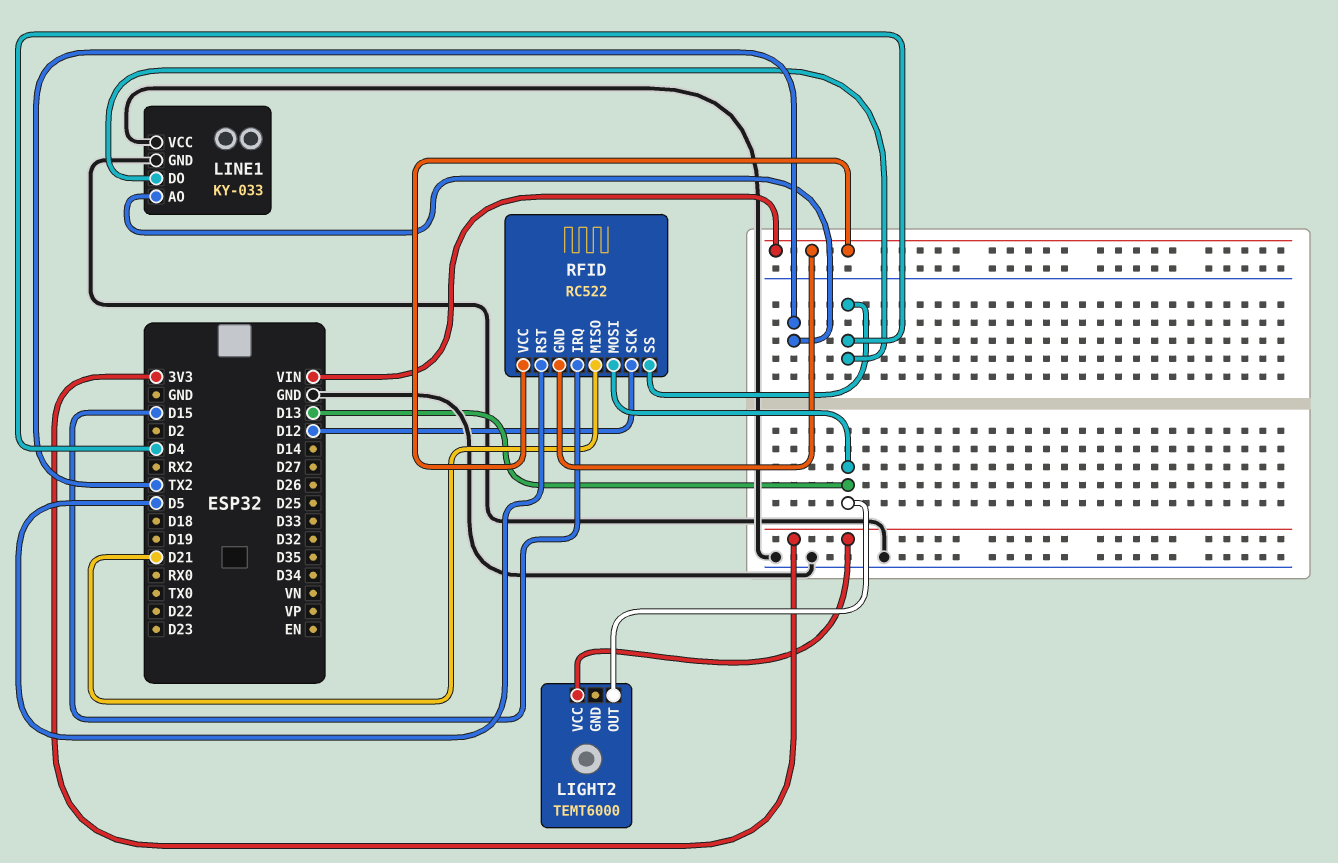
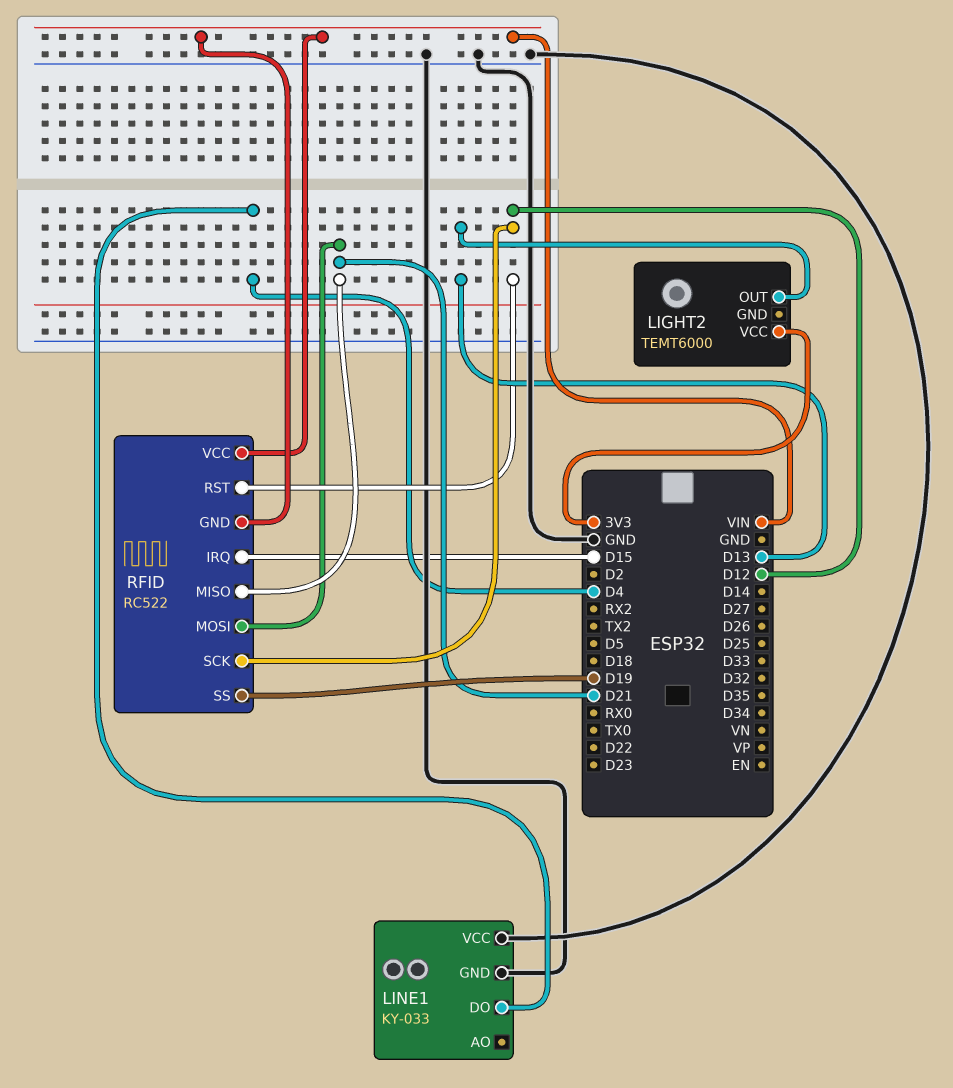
LINE1 pin AO: TX2 -> none
RFID pin MOSI: D13 -> D21
RFID pin RST: D5 -> D12
RFID pin SS: D4 -> D19

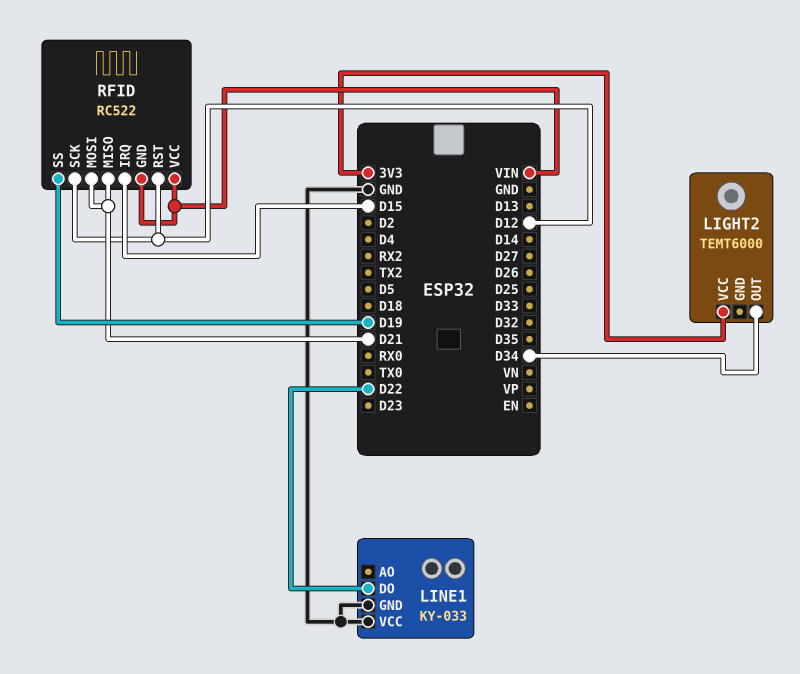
LIGHT2 pin OUT: D13 -> D34
LINE1 pin DO: D4 -> D22

